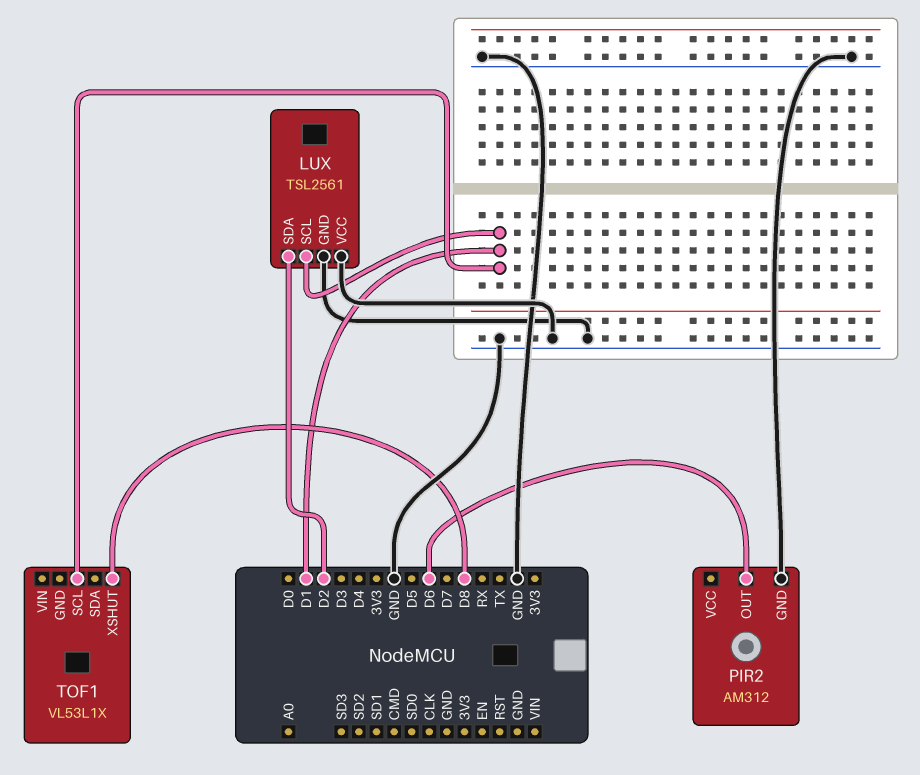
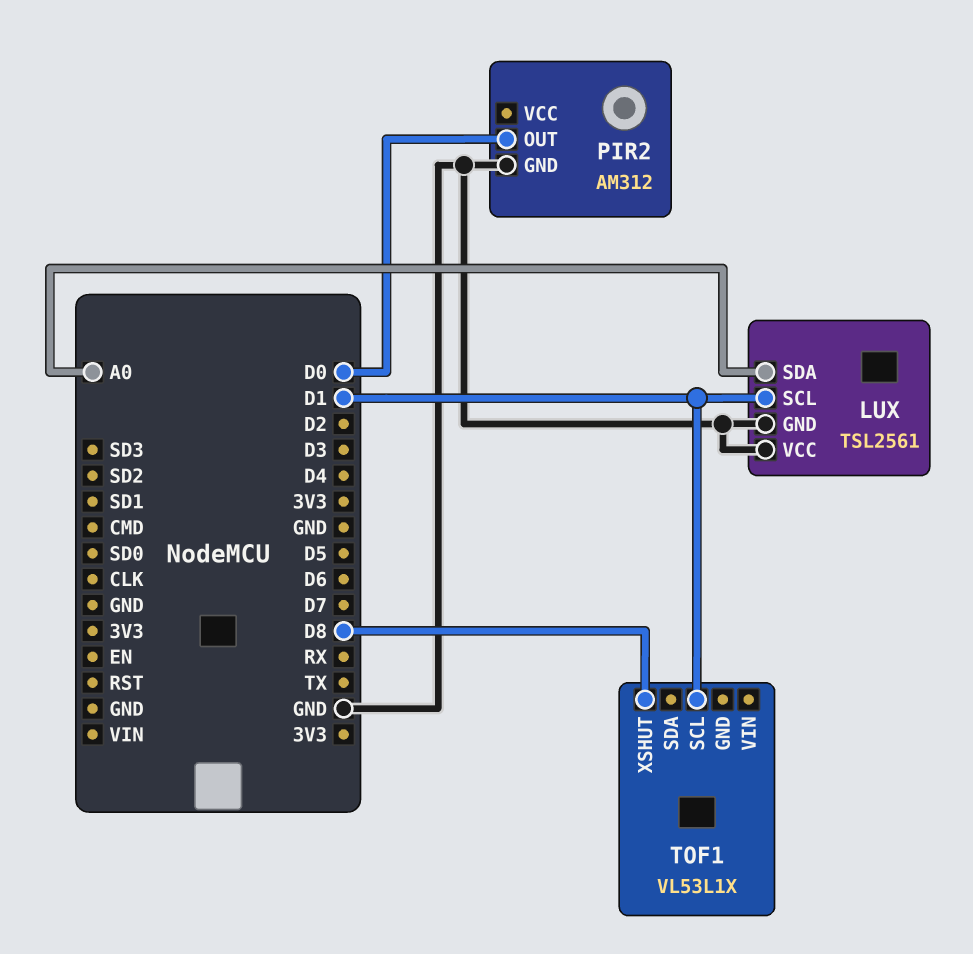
LUX pin SDA: D2 -> A0
PIR2 pin OUT: D6 -> D0

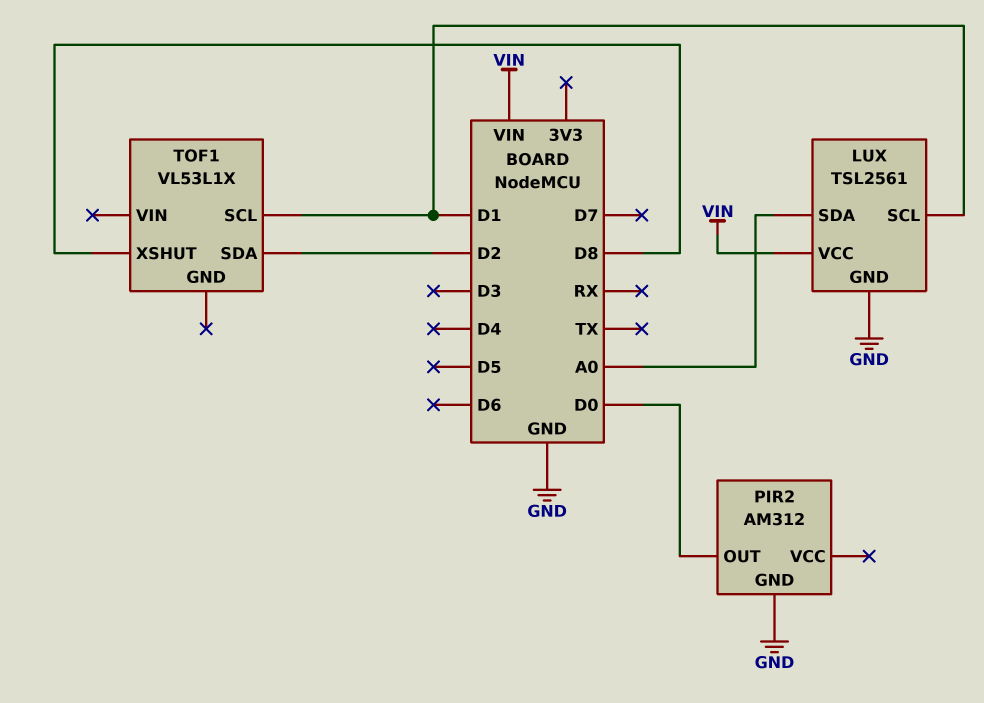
LUX pin VCC: GND -> VIN
TOF1 pin SDA: none -> D2

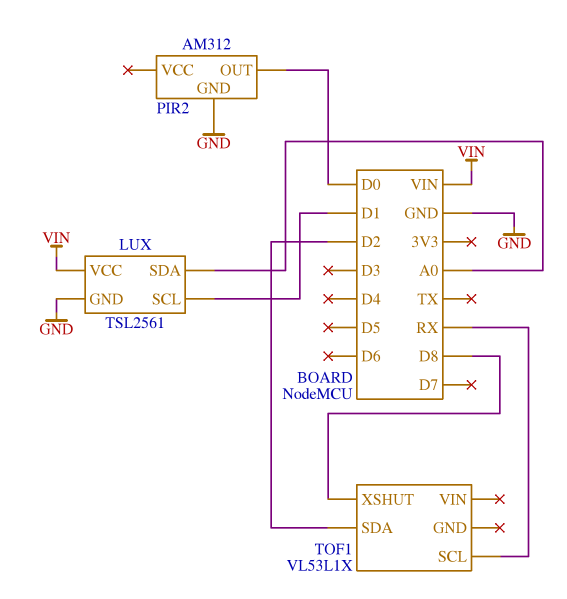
TOF1 pin SCL: D1 -> RX

